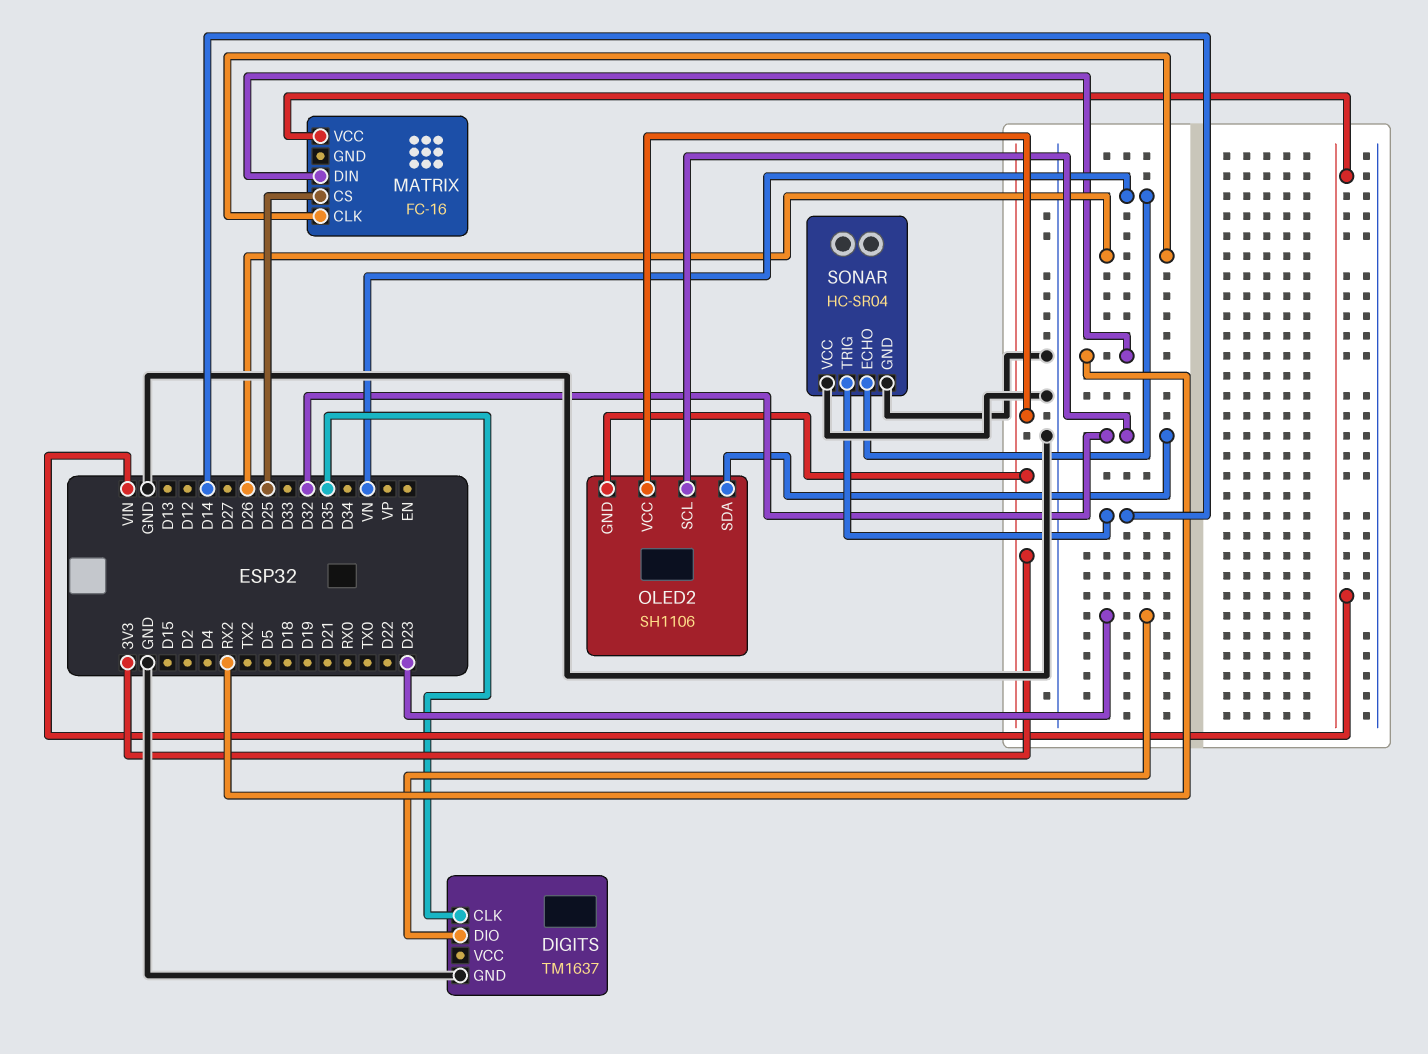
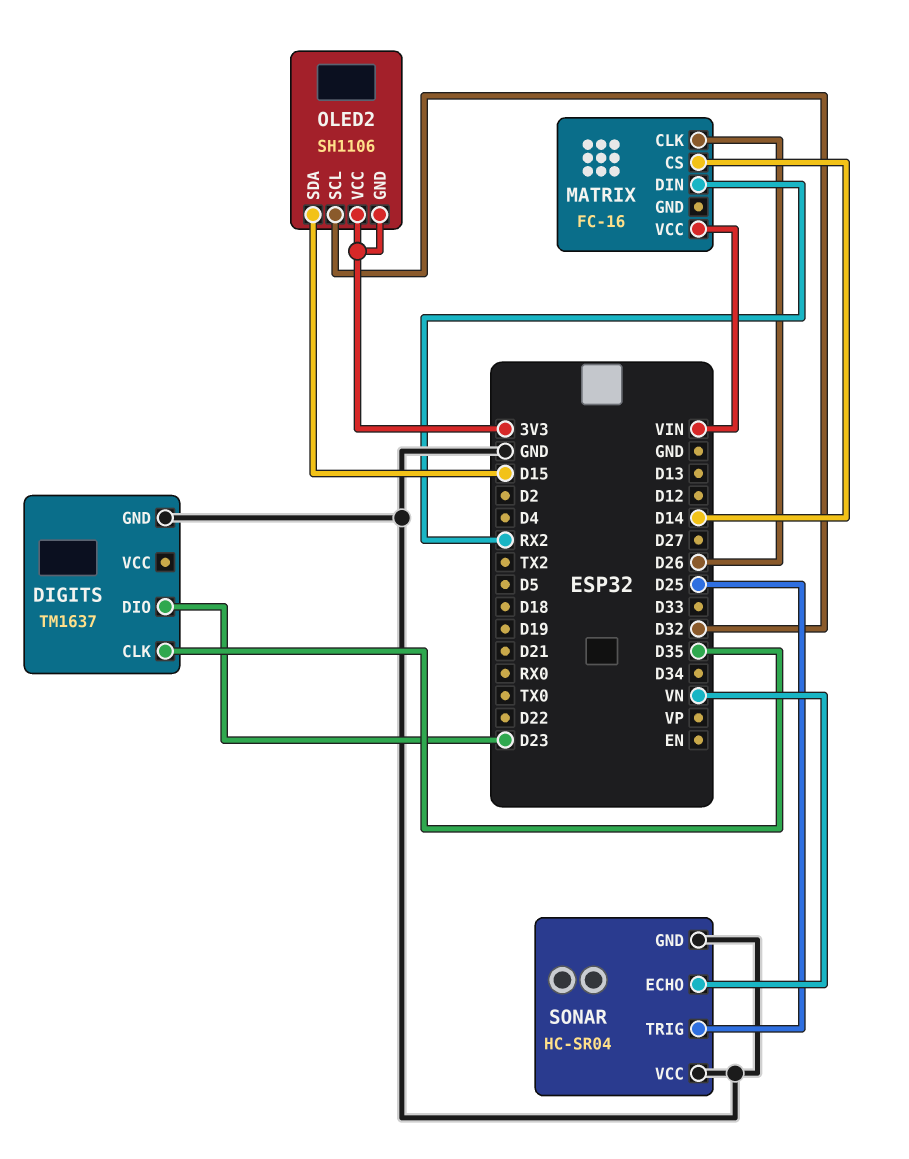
MATRIX pin CS: D25 -> D14
OLED2 pin SDA: D32 -> D15
SONAR pin TRIG: D14 -> D25

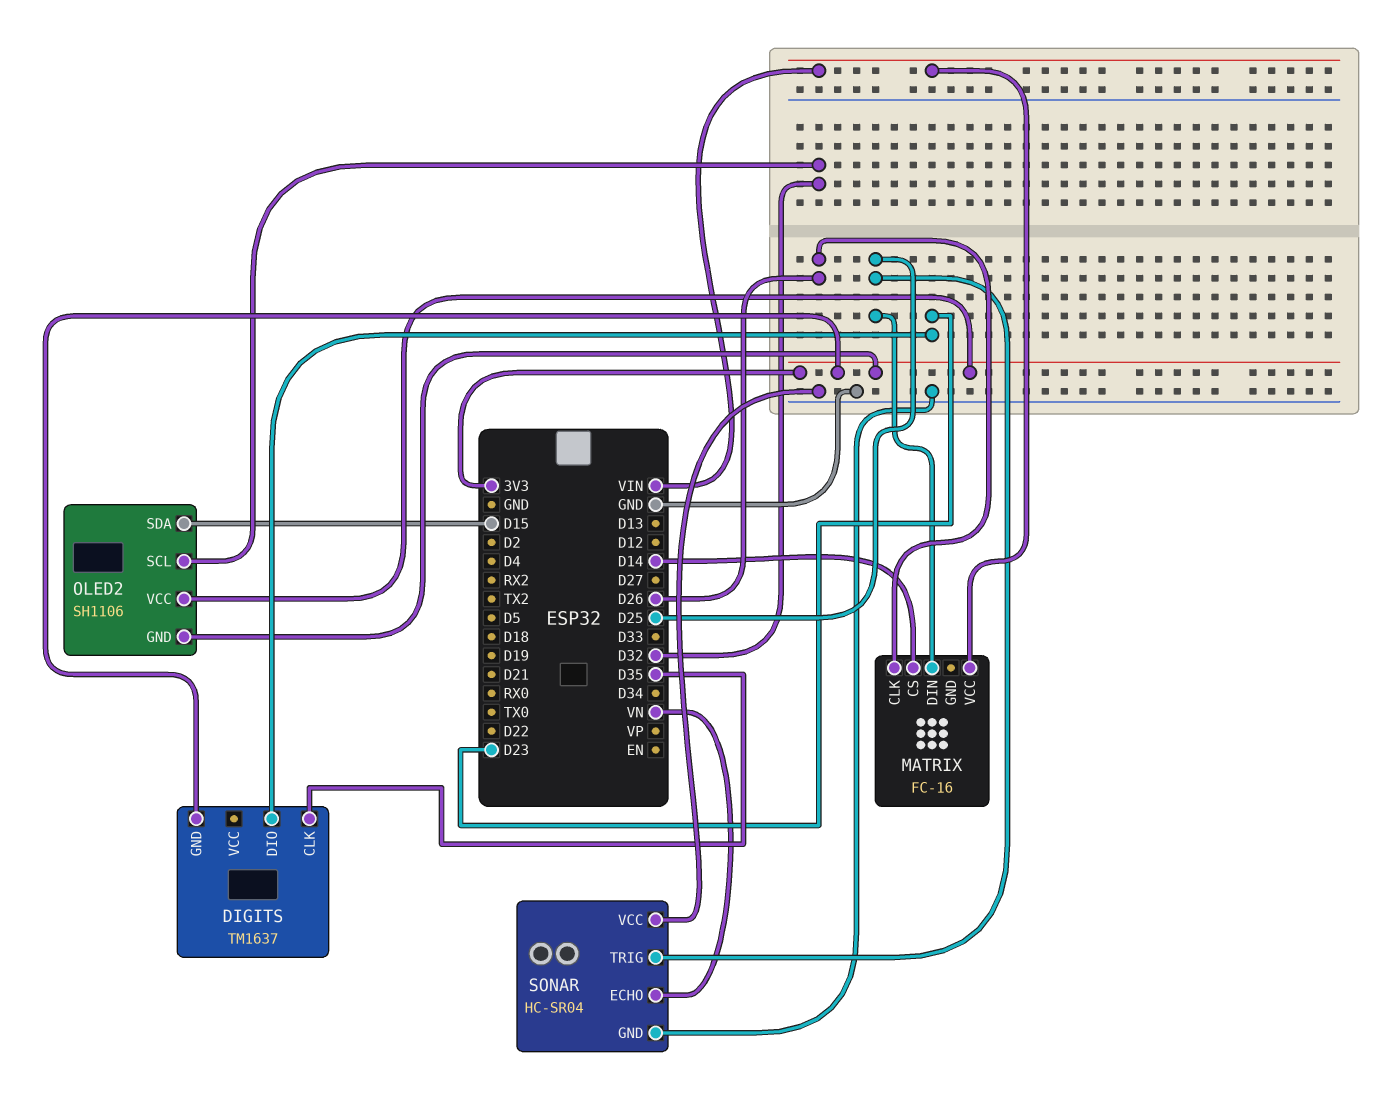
DIGITS pin GND: GND -> 3V3
MATRIX pin DIN: RX2 -> D25

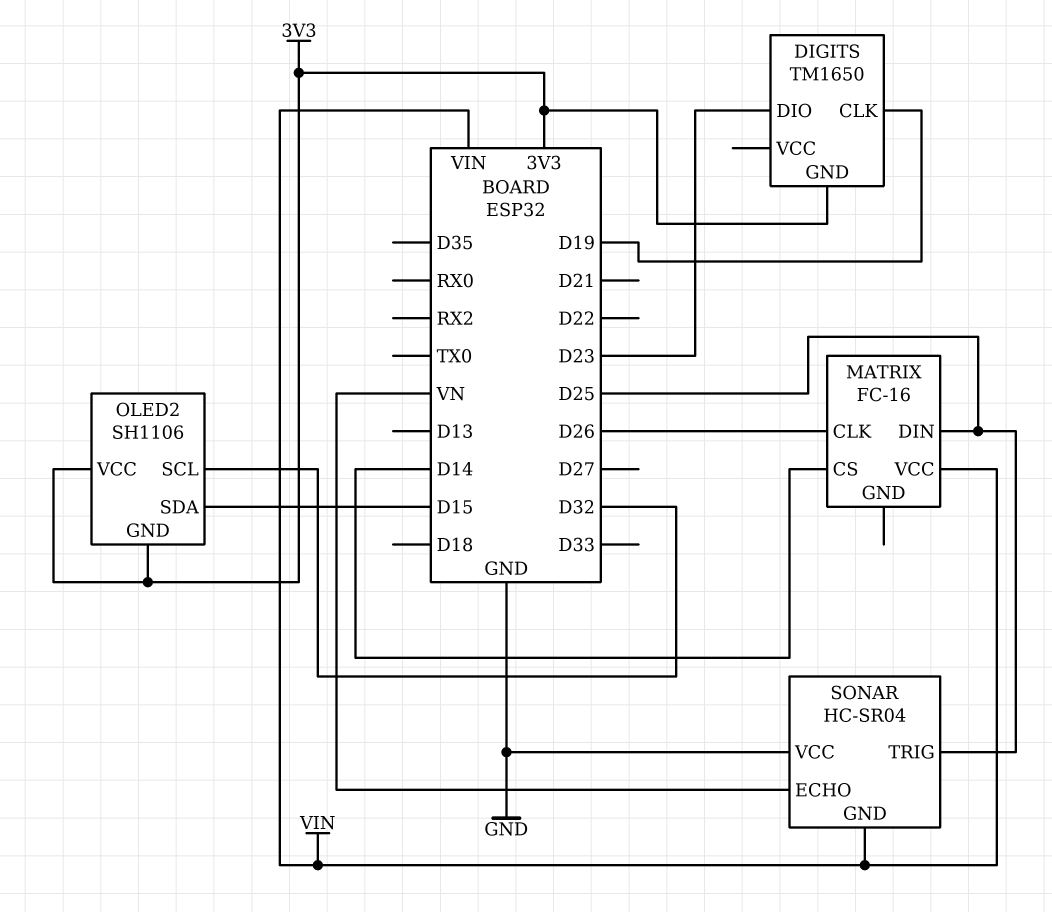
DIGITS: TM1637 -> TM1650
DIGITS pin CLK: D35 -> D19
SONAR pin GND: GND -> VIN

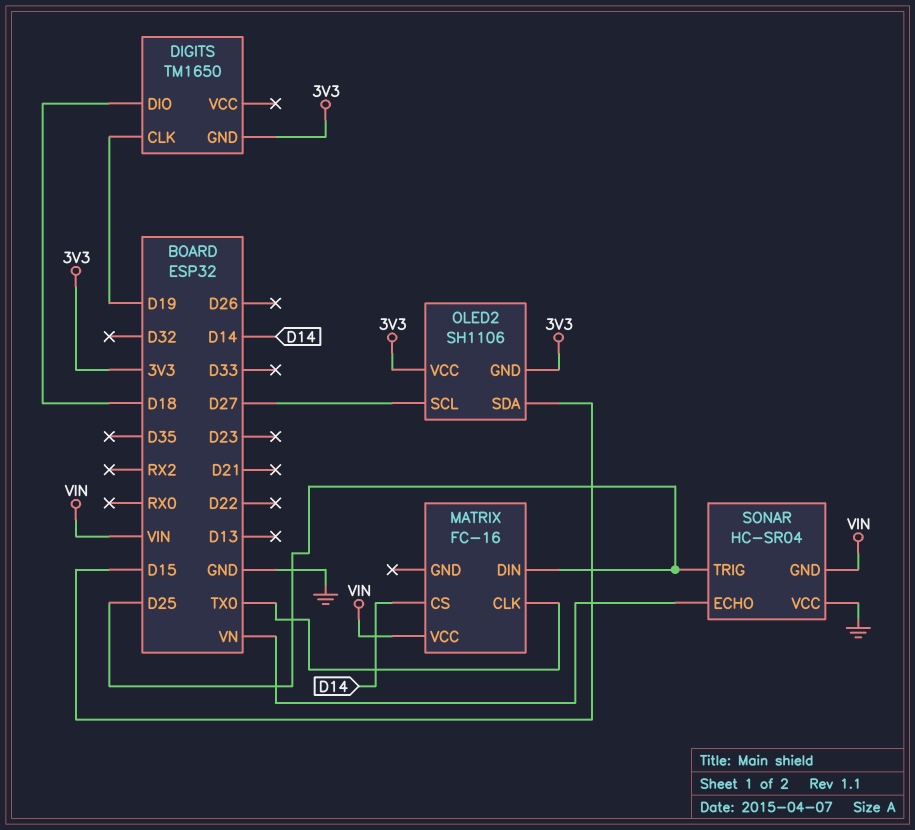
DIGITS pin DIO: D23 -> D18
MATRIX pin CLK: D26 -> TX0
OLED2 pin SCL: D32 -> D27

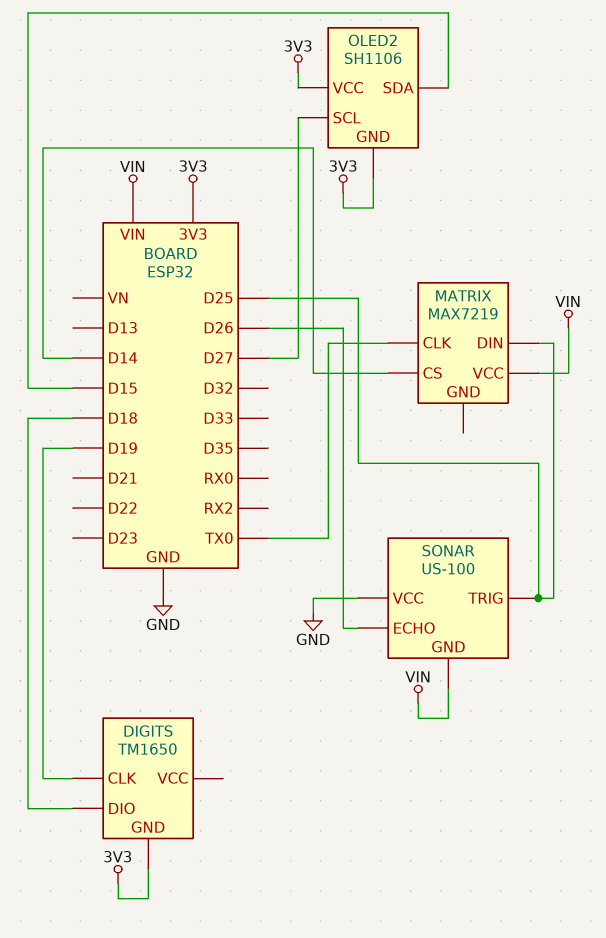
MATRIX: FC-16 -> MAX7219
SONAR: HC-SR04 -> US-100
SONAR pin ECHO: VN -> D26

